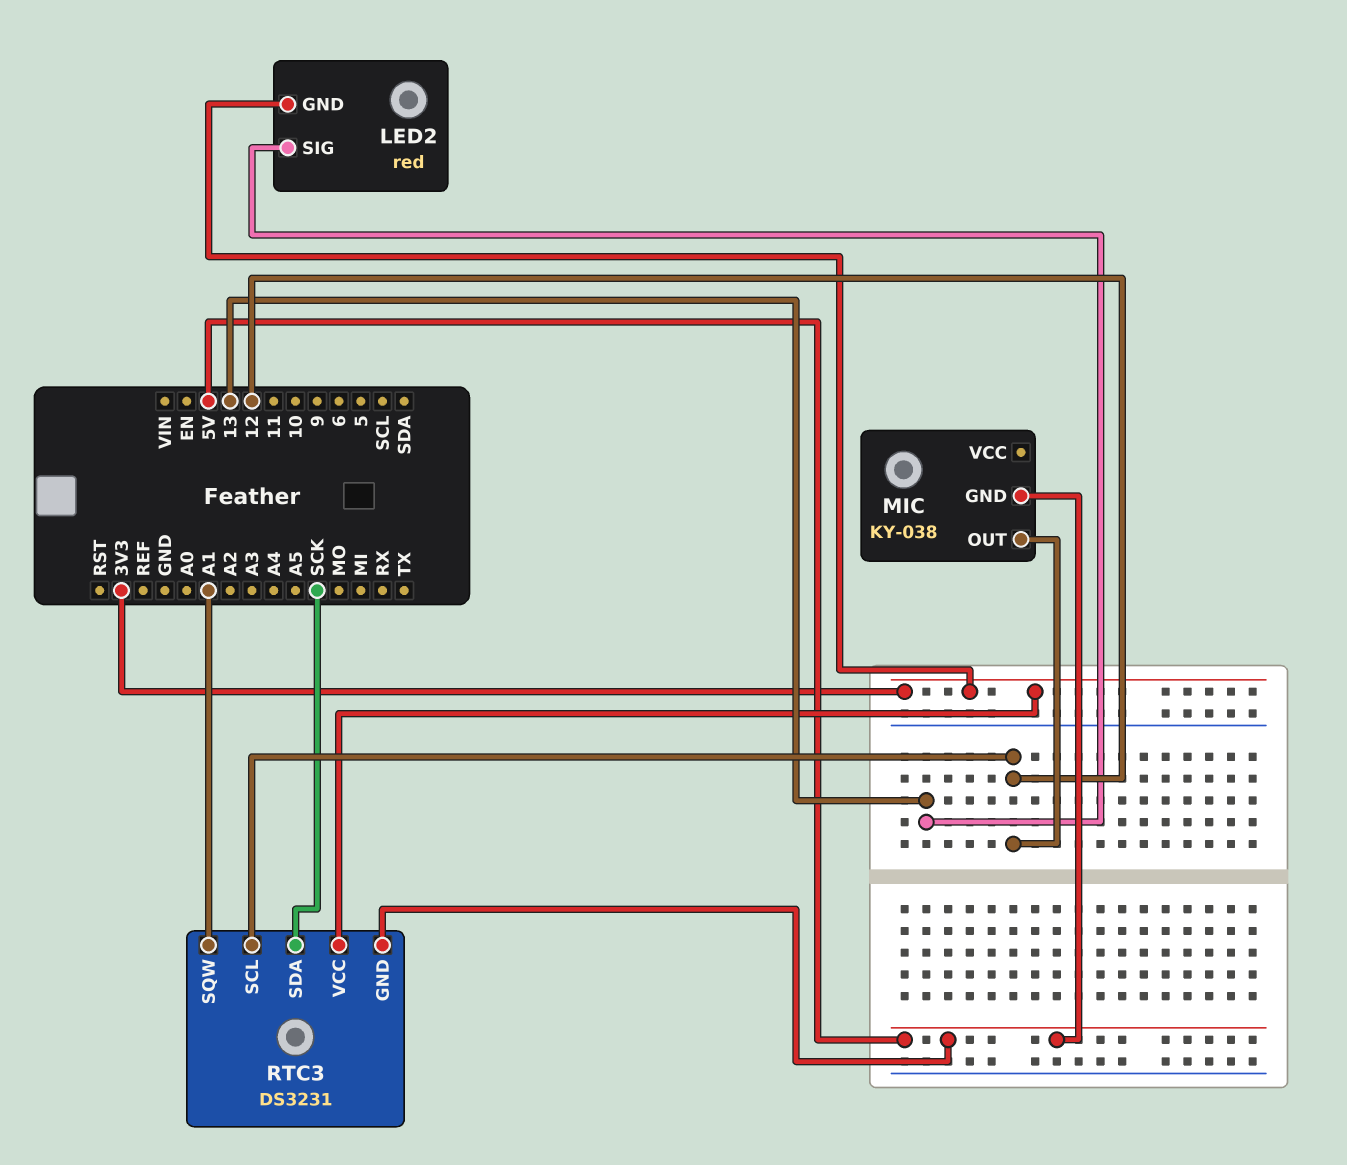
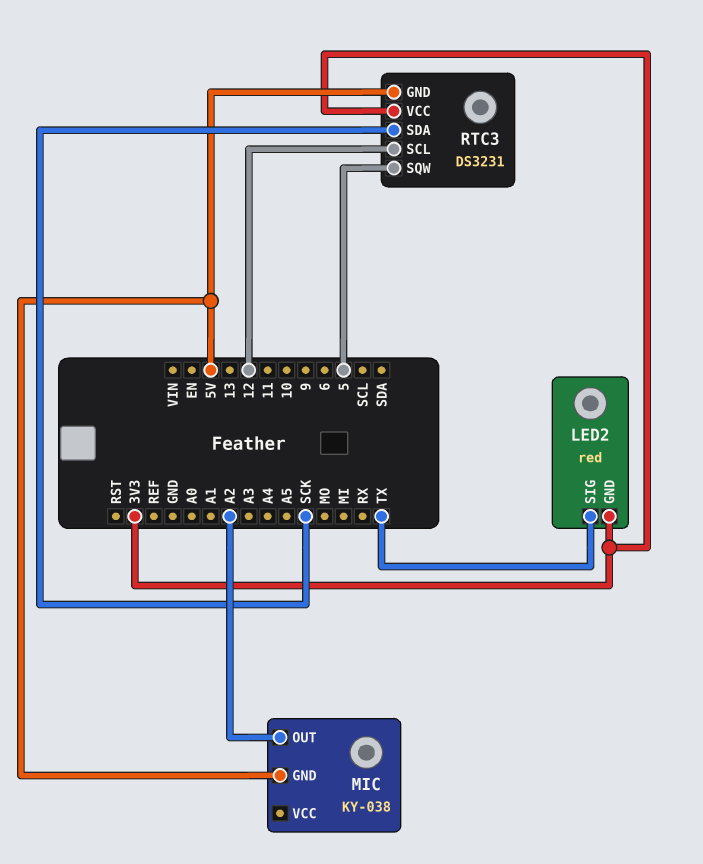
LED2 pin SIG: 13 -> TX
MIC pin OUT: 12 -> A2
RTC3 pin SQW: A1 -> 5

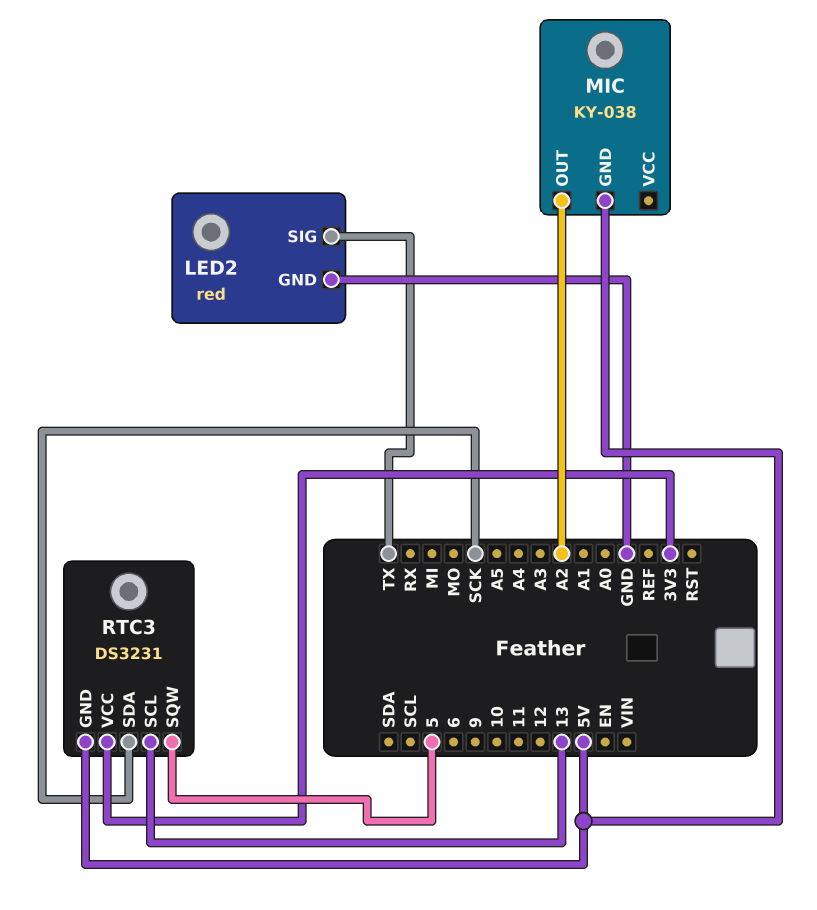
LED2 pin GND: 3V3 -> GND
RTC3 pin SCL: 12 -> 13

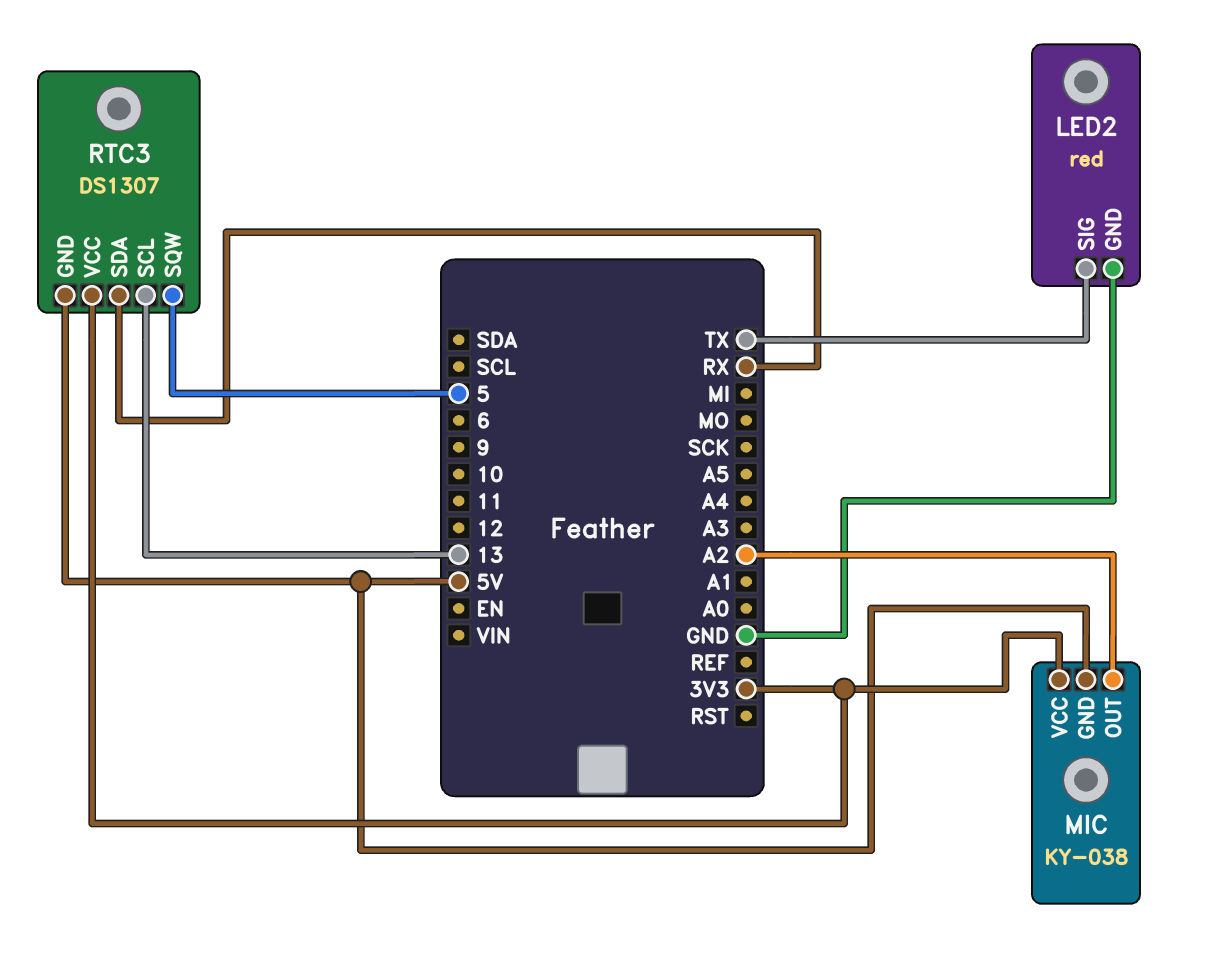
MIC pin VCC: none -> 3V3
RTC3: DS3231 -> DS1307
RTC3 pin SDA: SCK -> RX

